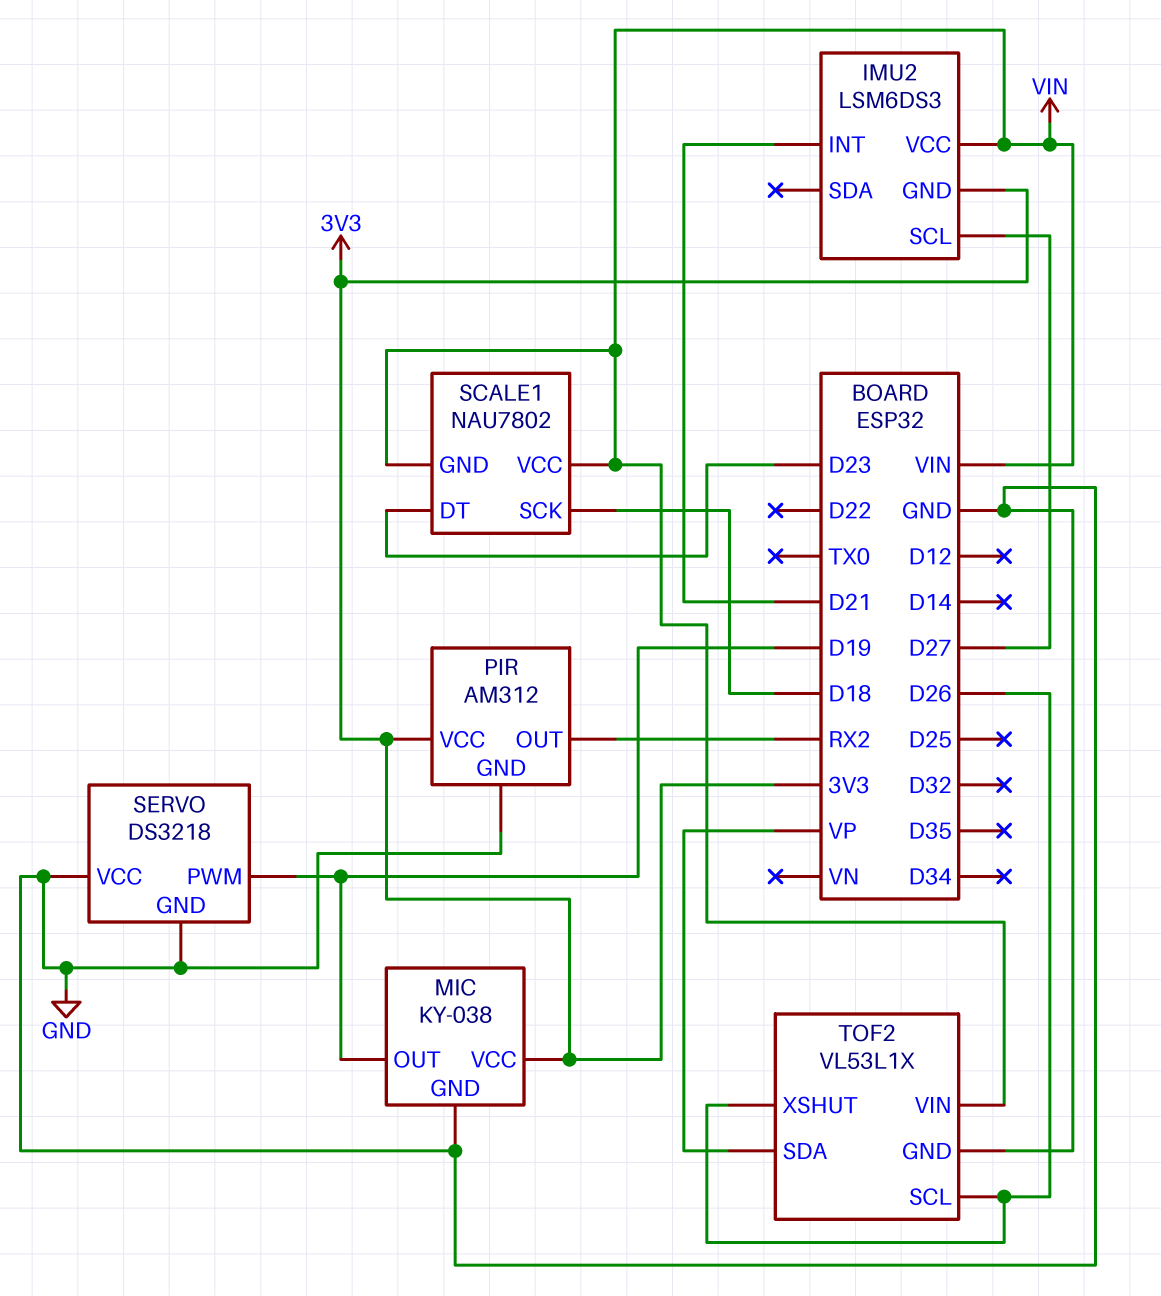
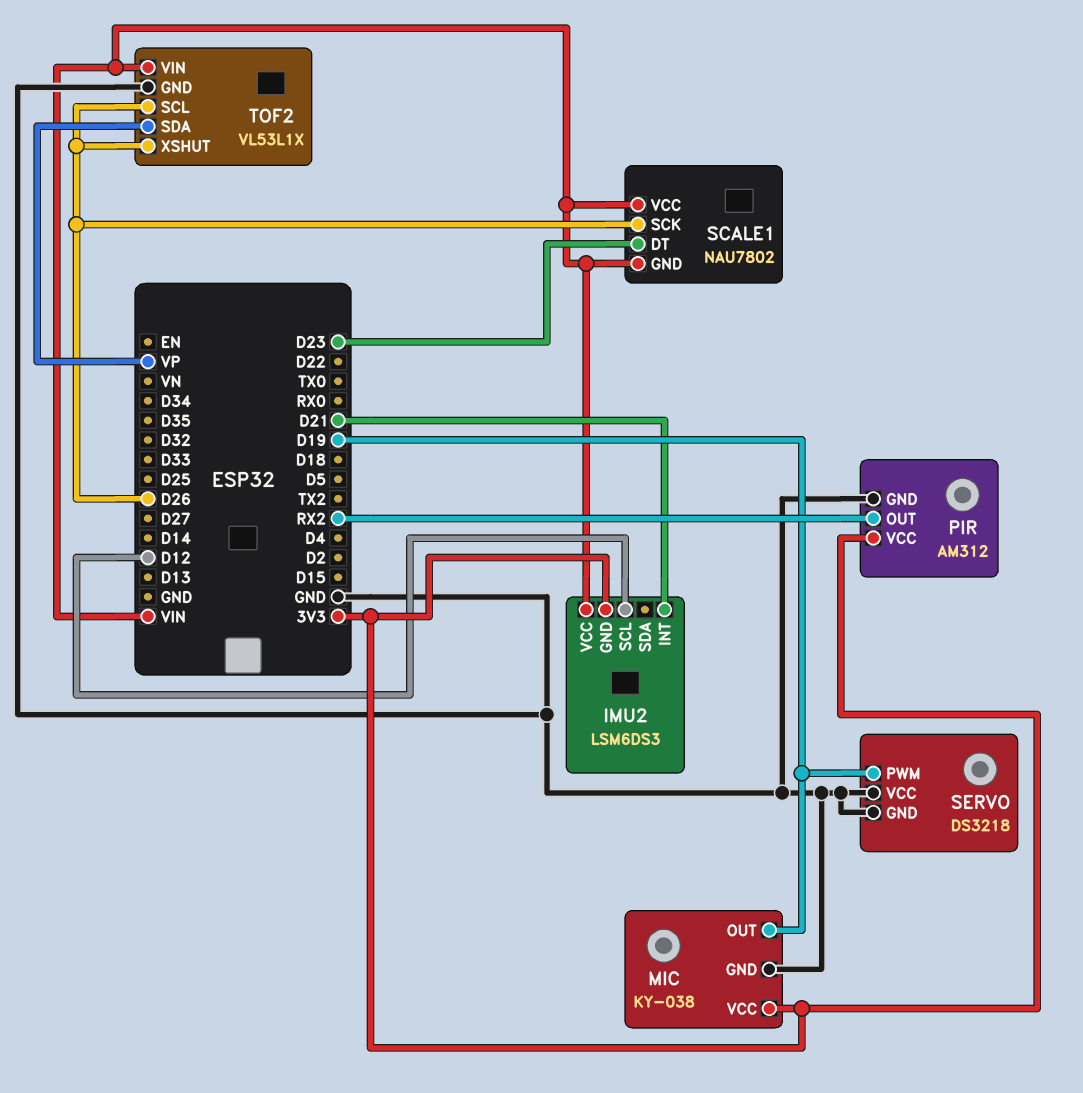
IMU2 pin SCL: D27 -> D12
SCALE1 pin SCK: D18 -> D26

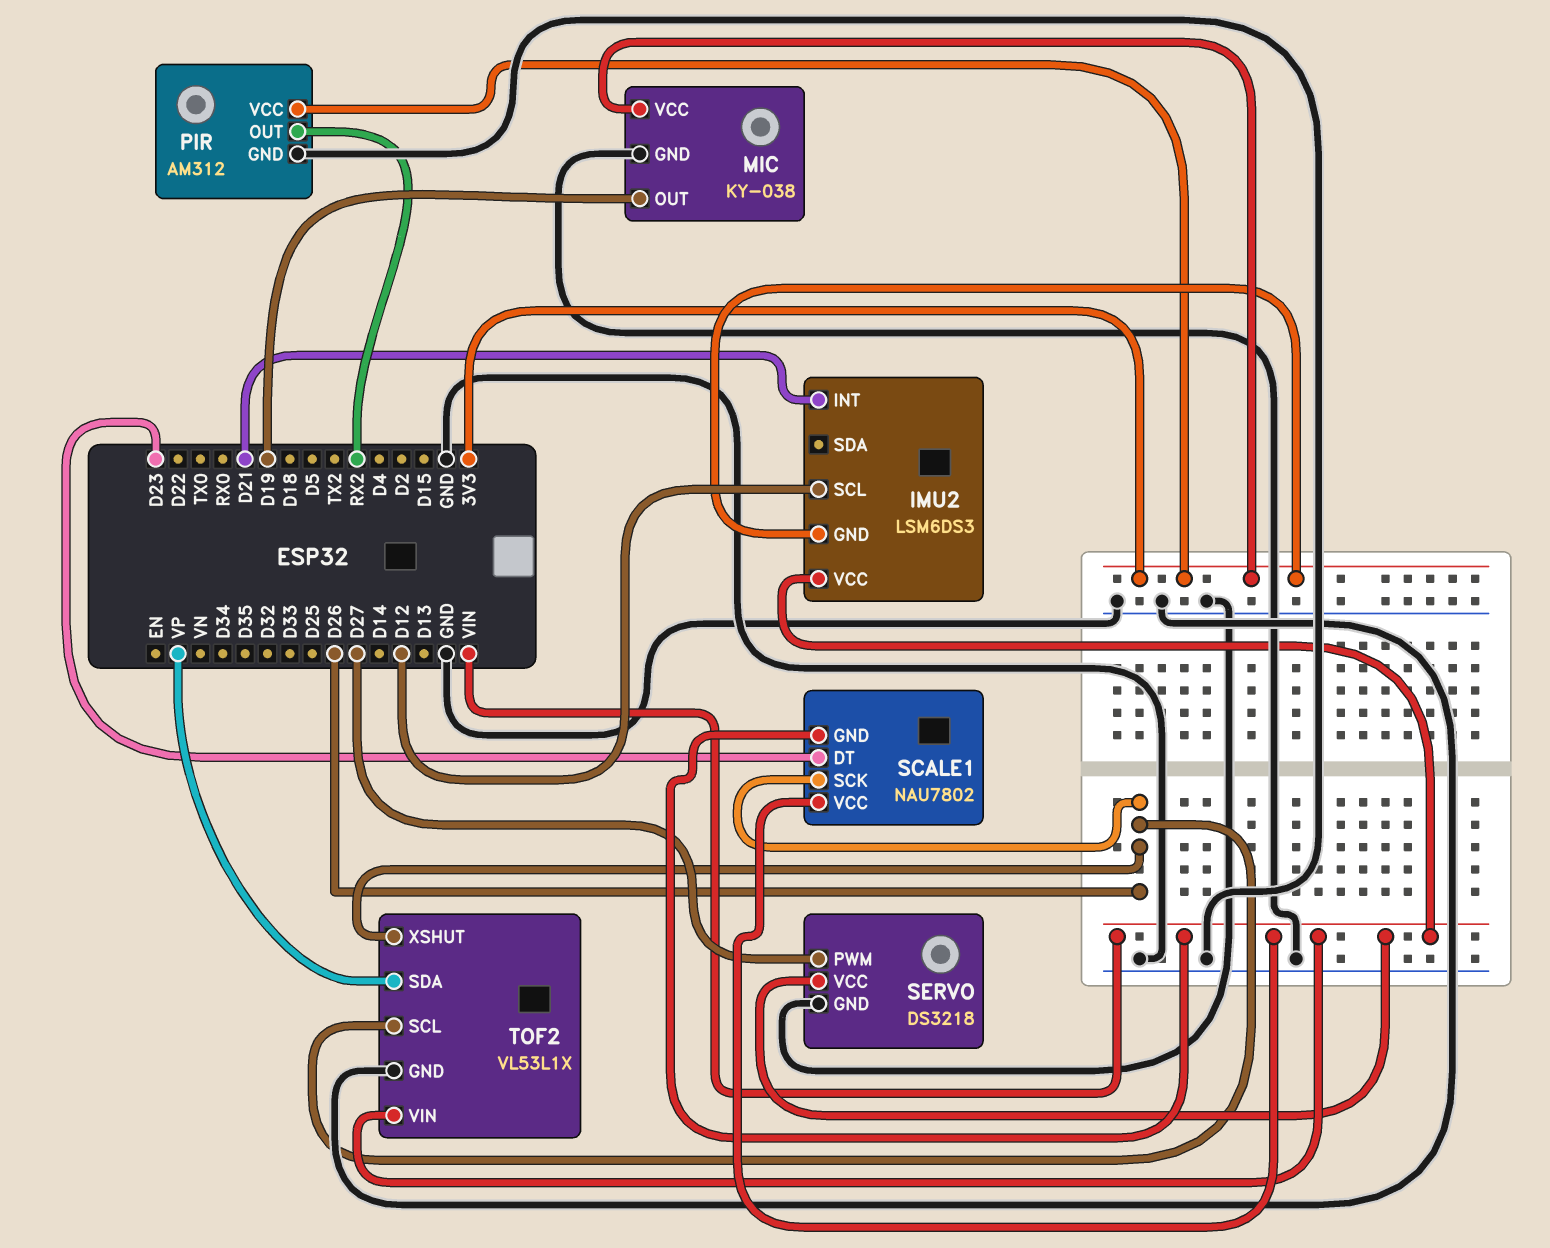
SERVO pin PWM: D19 -> D27
SERVO pin VCC: GND -> VIN

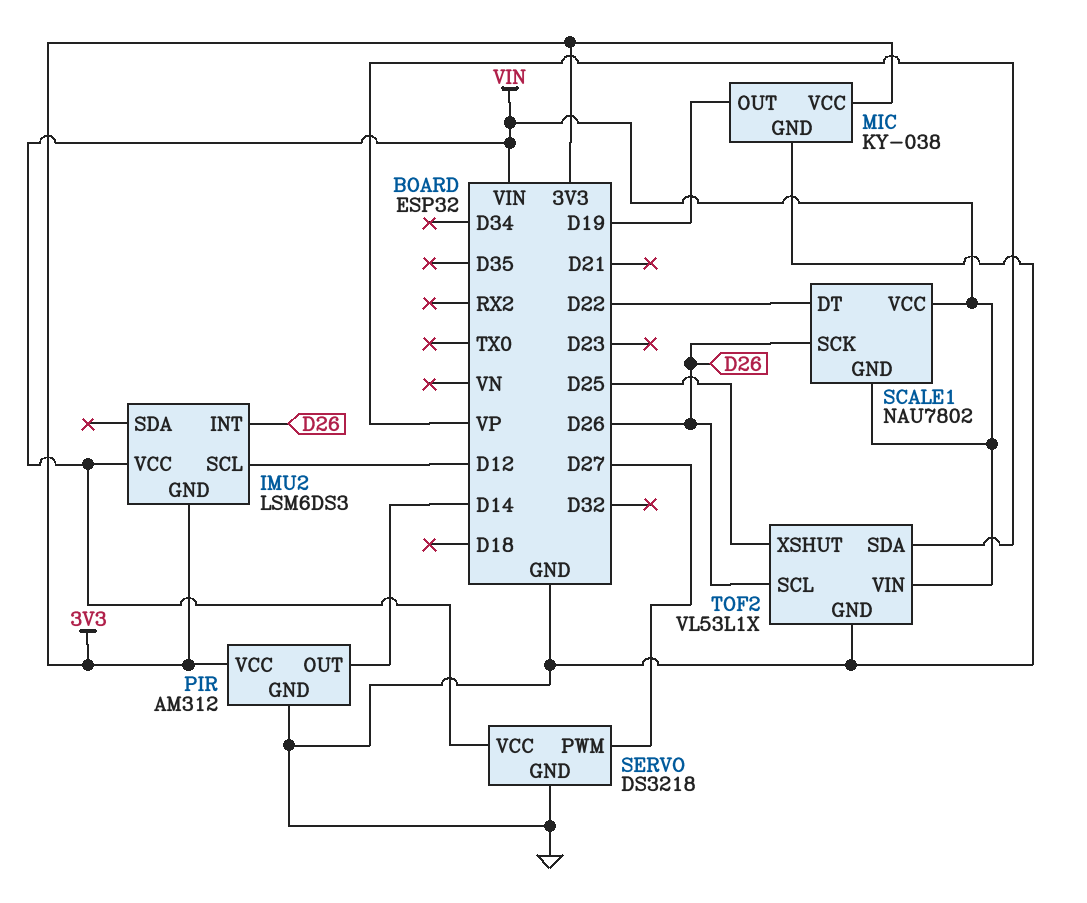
IMU2 pin INT: D21 -> D26
PIR pin OUT: RX2 -> D14
SCALE1 pin DT: D23 -> D22
TOF2 pin XSHUT: D26 -> D25

